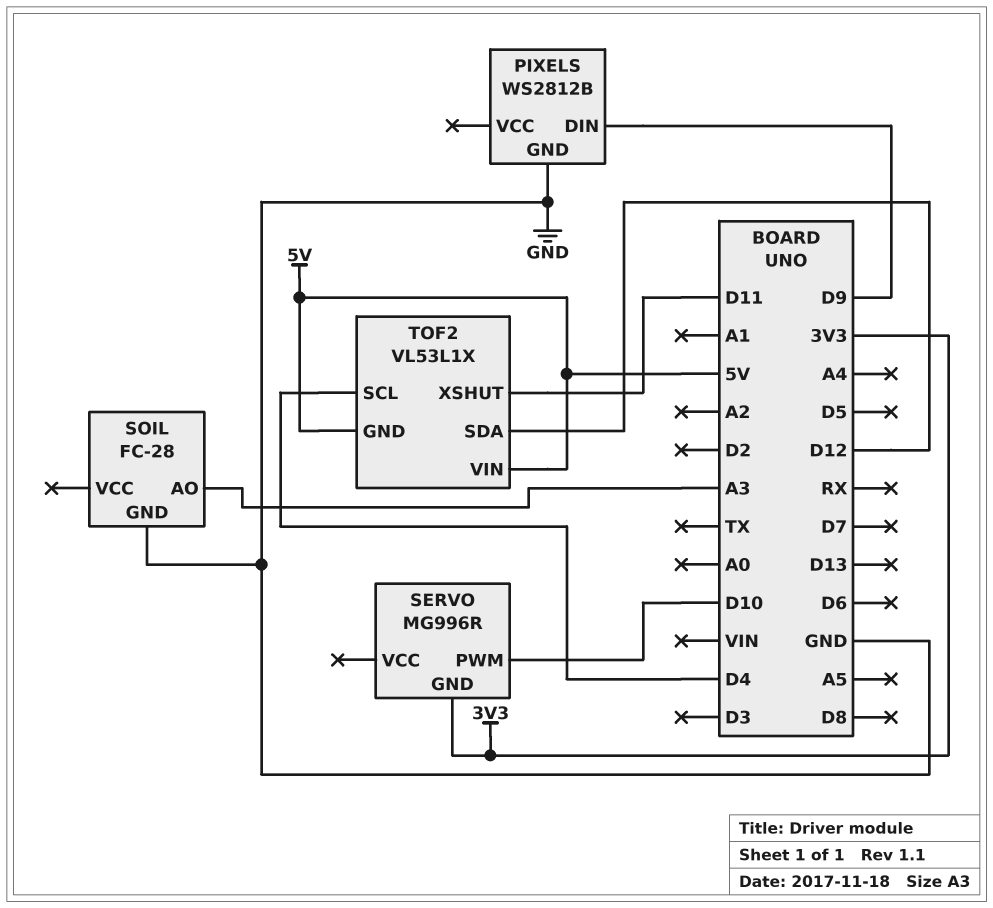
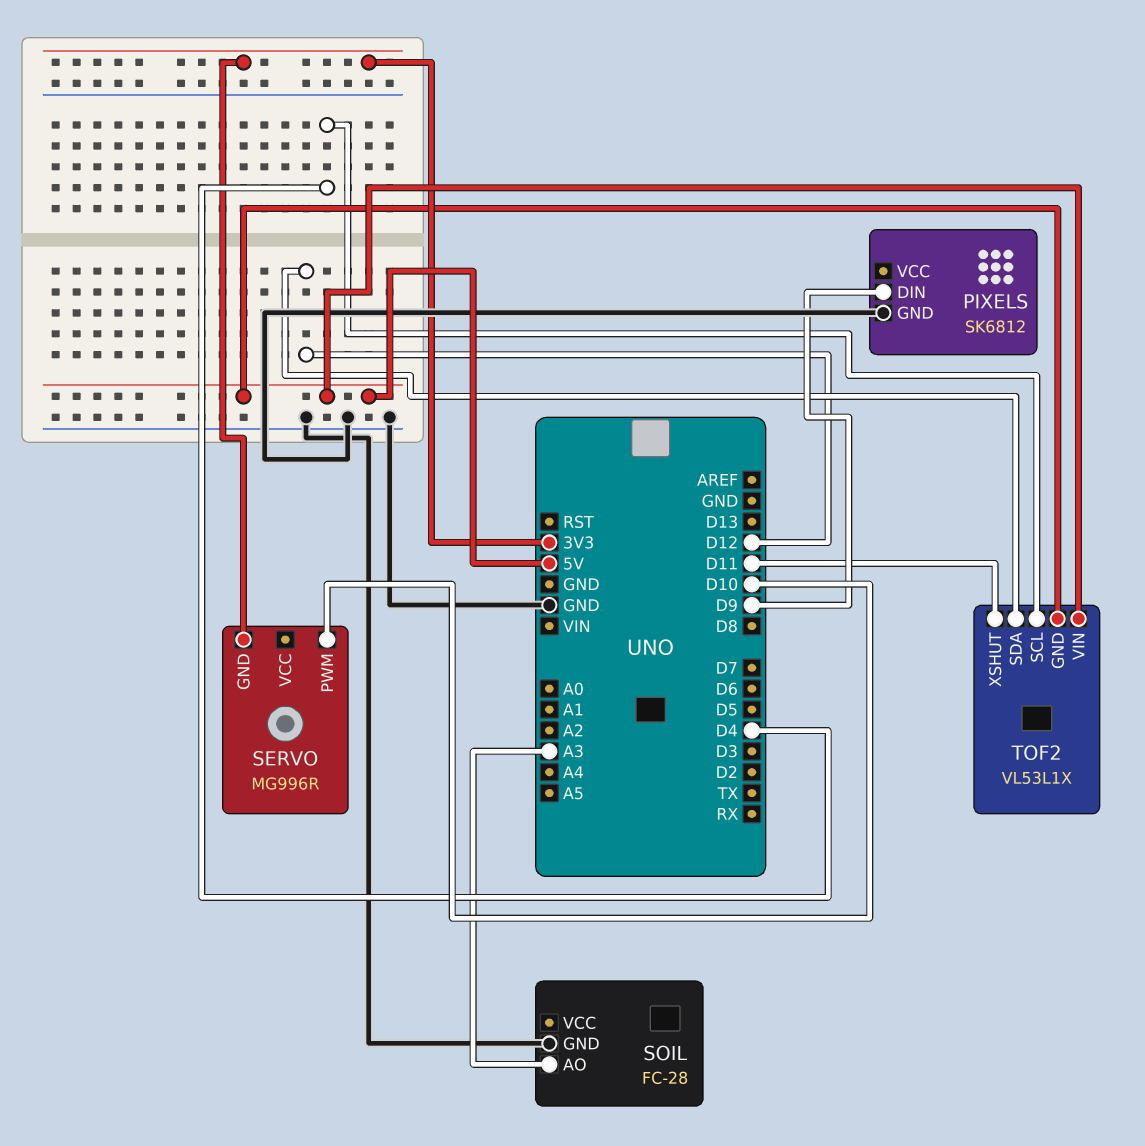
PIXELS: WS2812B -> SK6812

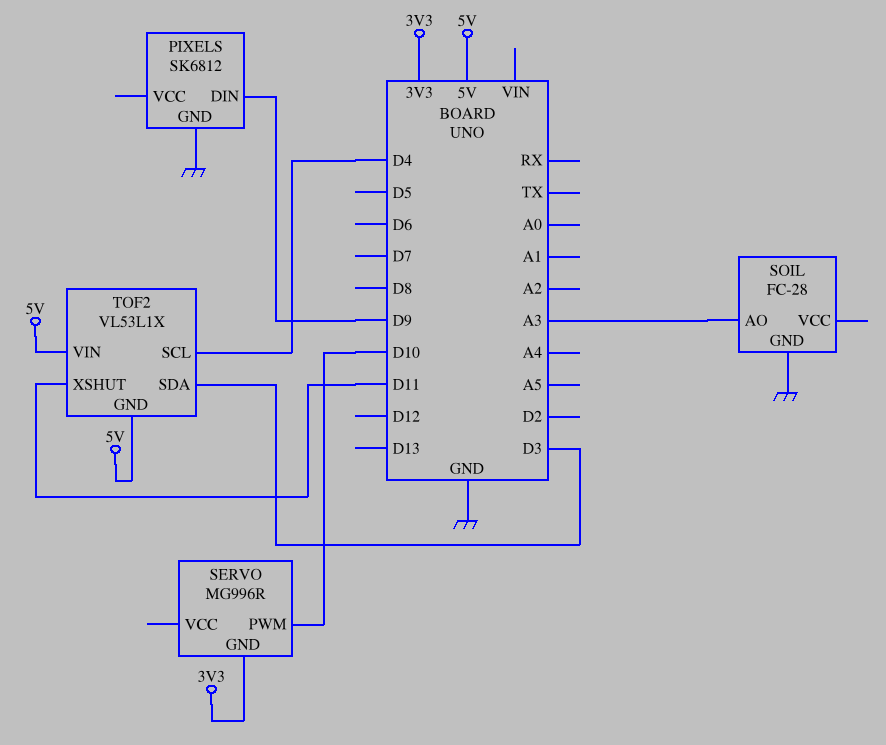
TOF2 pin SDA: D12 -> D3

